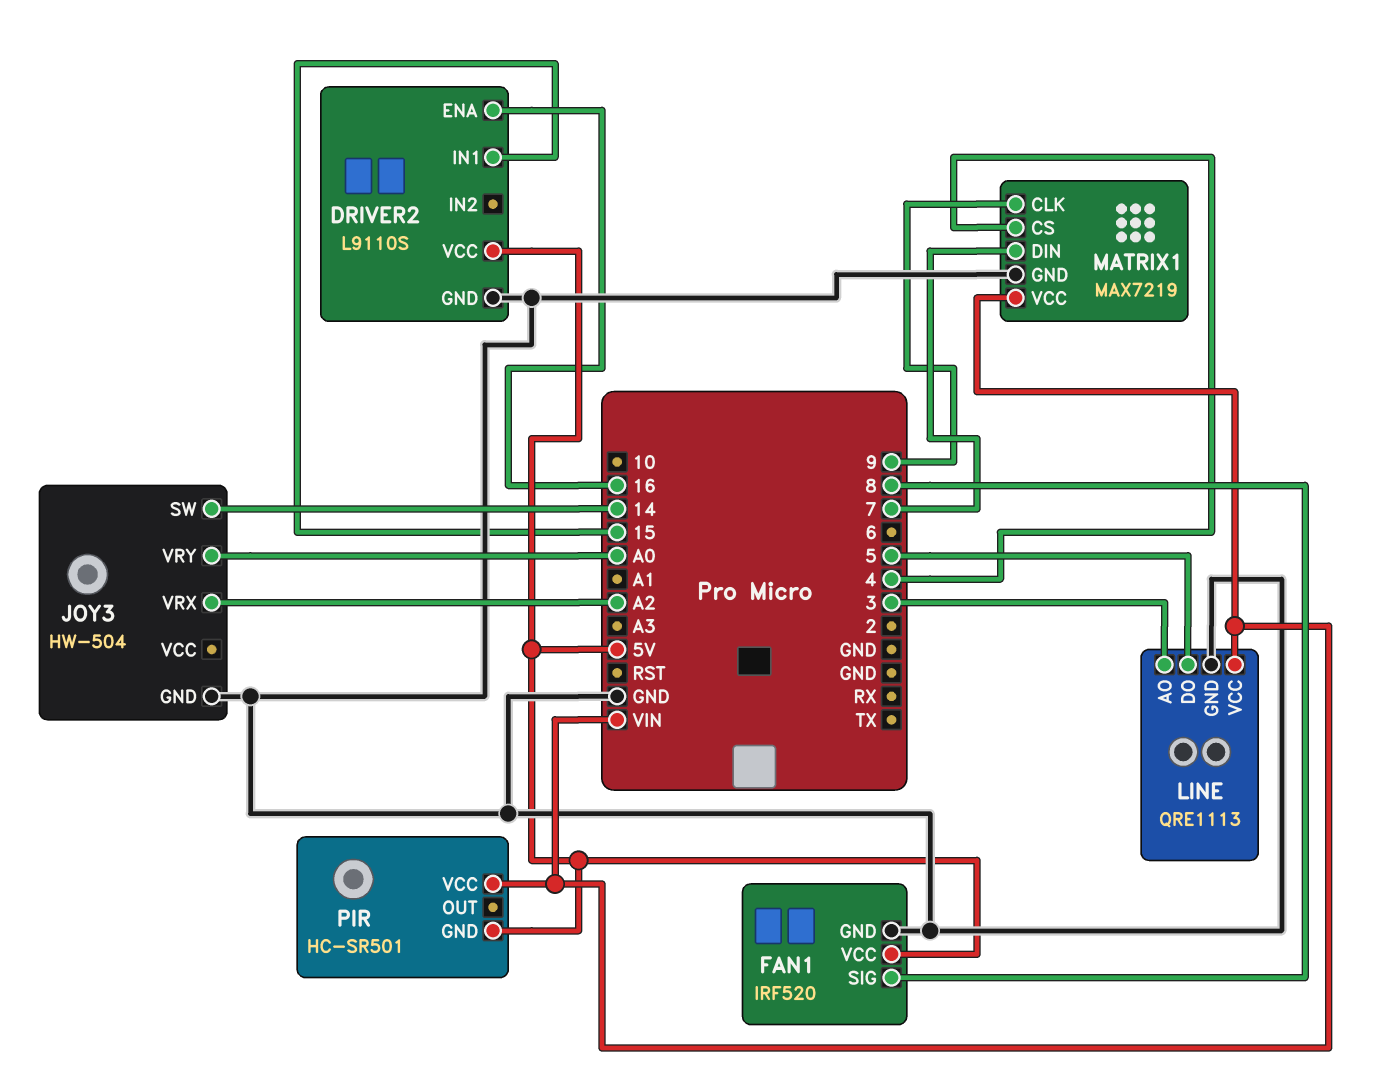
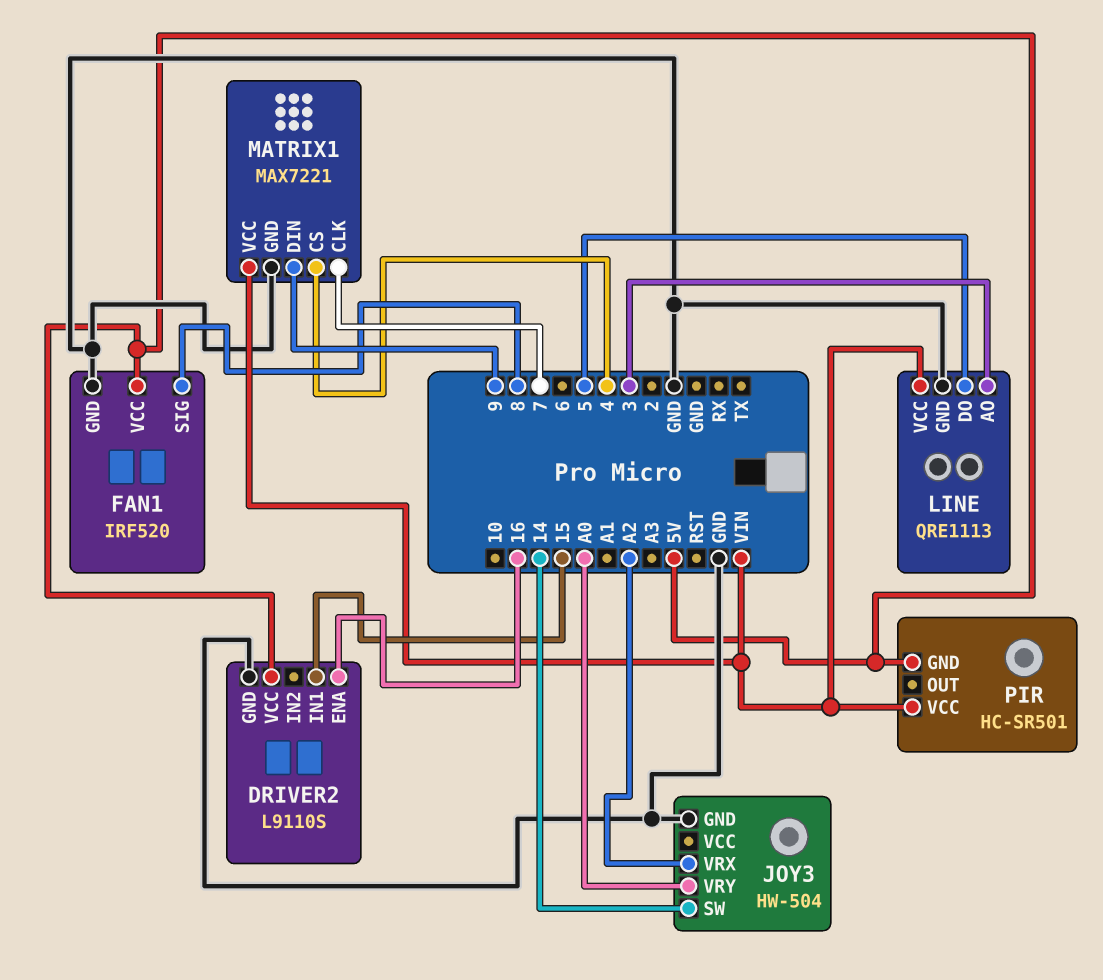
MATRIX1: MAX7219 -> MAX7221
MATRIX1 pin CLK: 9 -> 7
MATRIX1 pin DIN: 7 -> 9

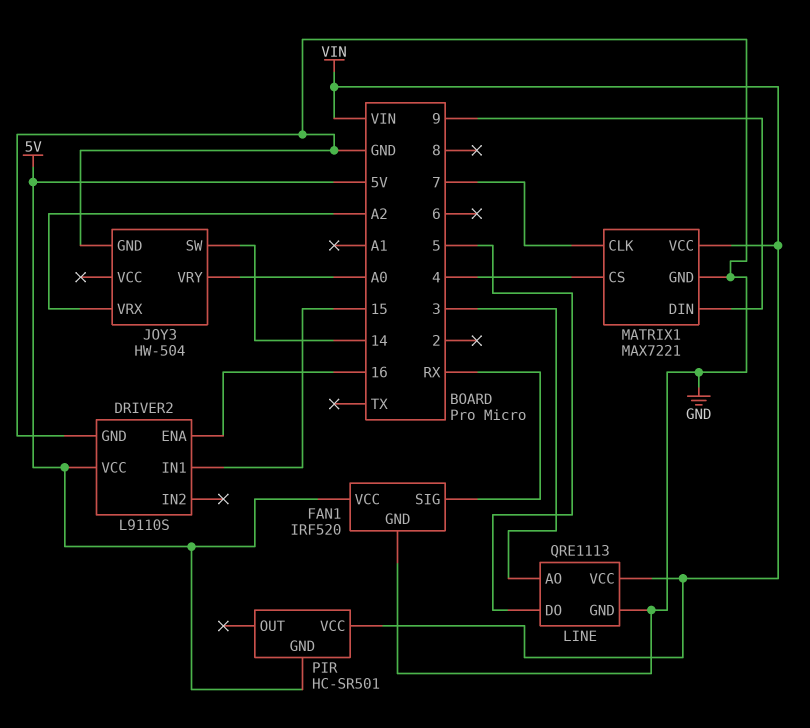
FAN1 pin SIG: 8 -> RX

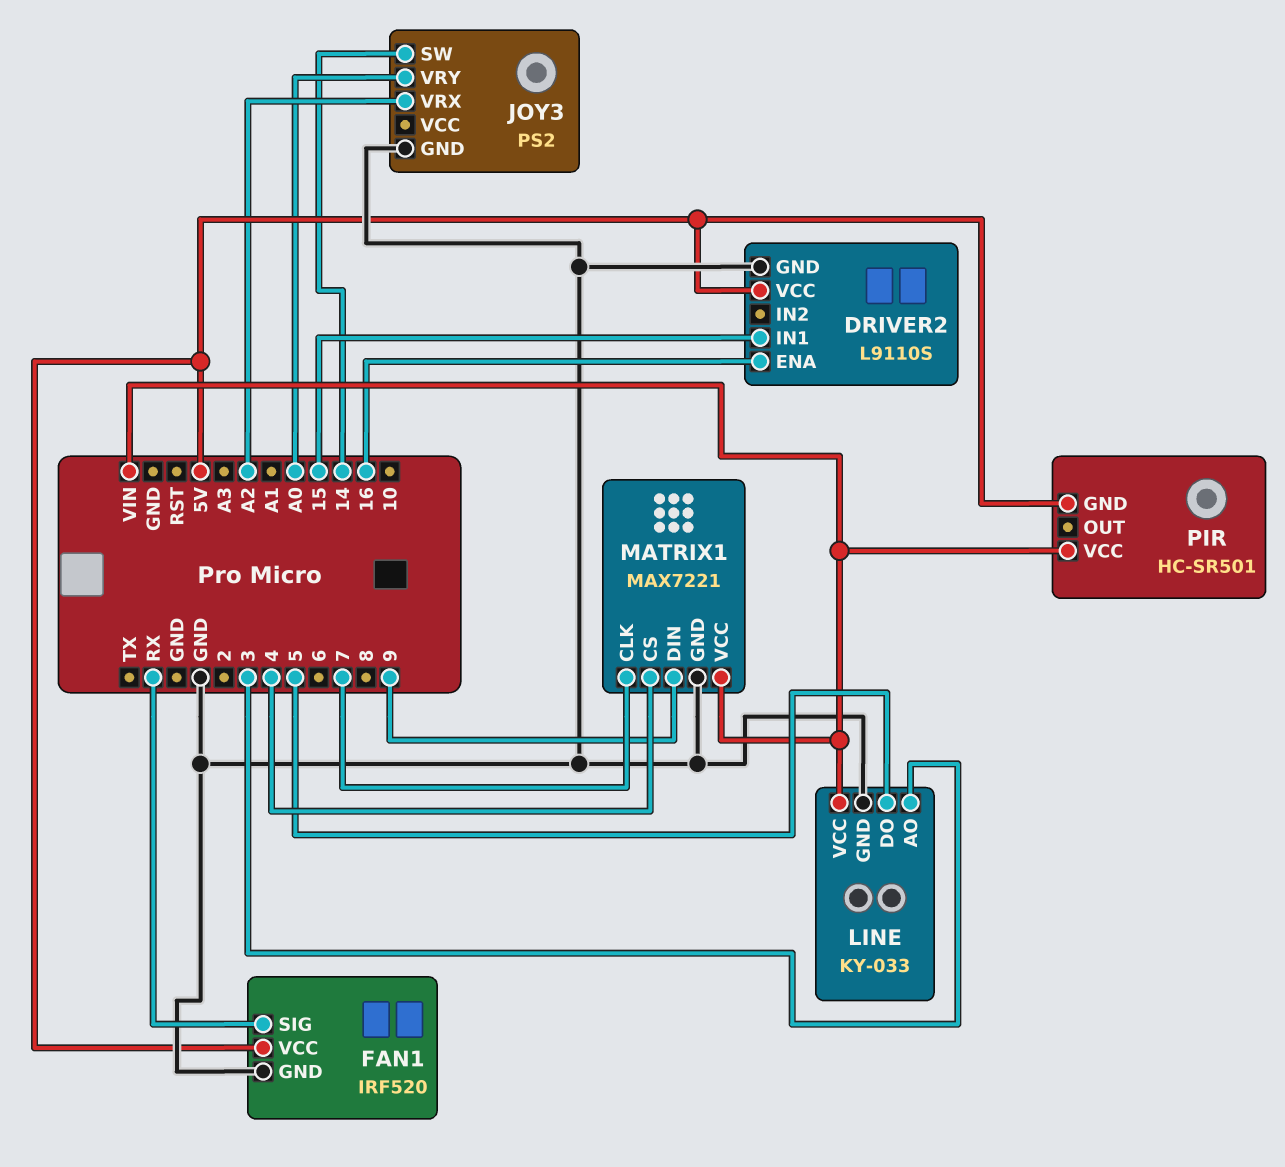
JOY3: HW-504 -> PS2
LINE: QRE1113 -> KY-033

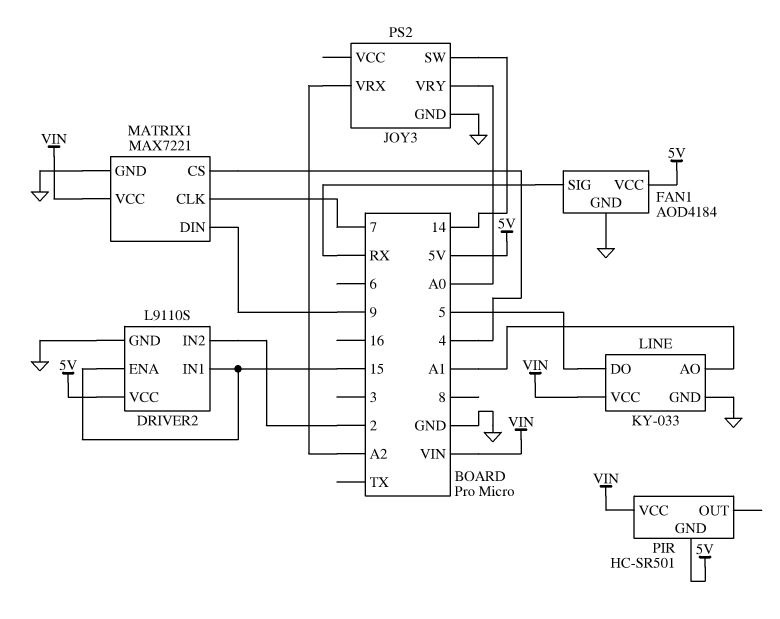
DRIVER2 pin ENA: 16 -> 15
DRIVER2 pin IN2: none -> 2
FAN1: IRF520 -> AOD4184
LINE pin AO: 3 -> A1

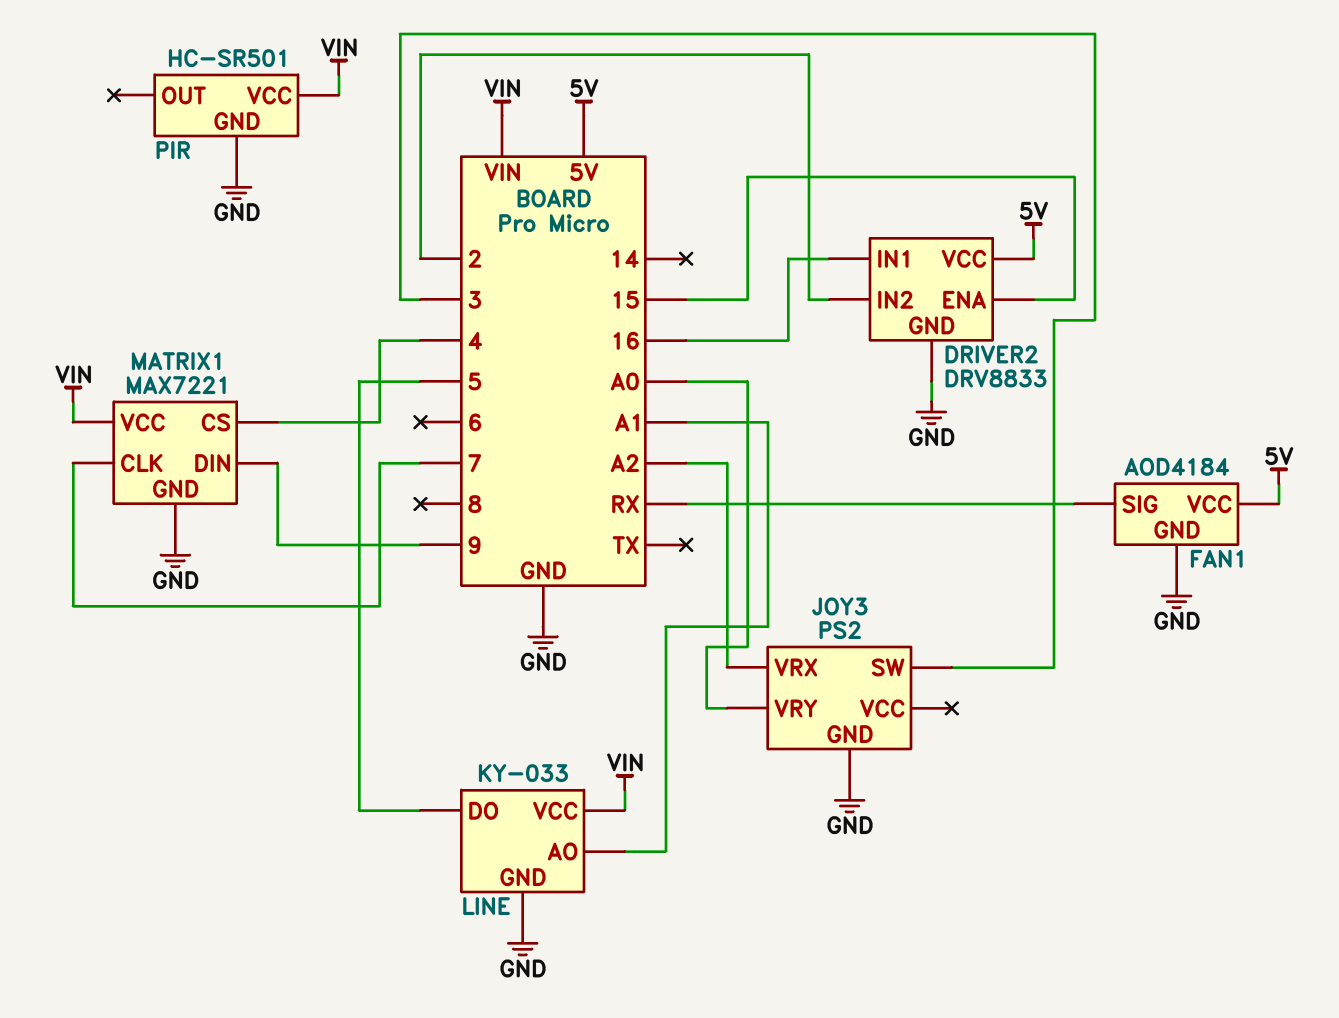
DRIVER2: L9110S -> DRV8833
DRIVER2 pin IN1: 15 -> 16
JOY3 pin SW: 14 -> 3
PIR pin GND: 5V -> GND

